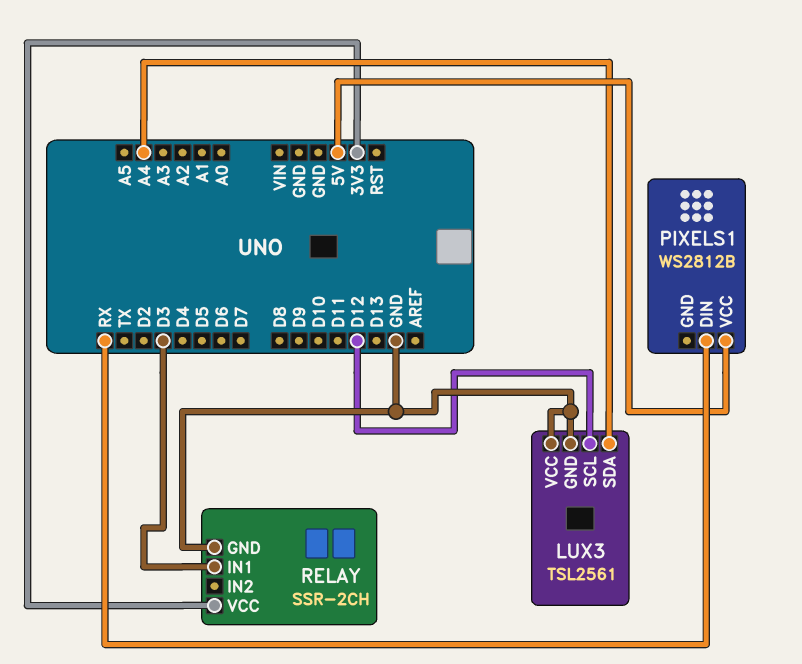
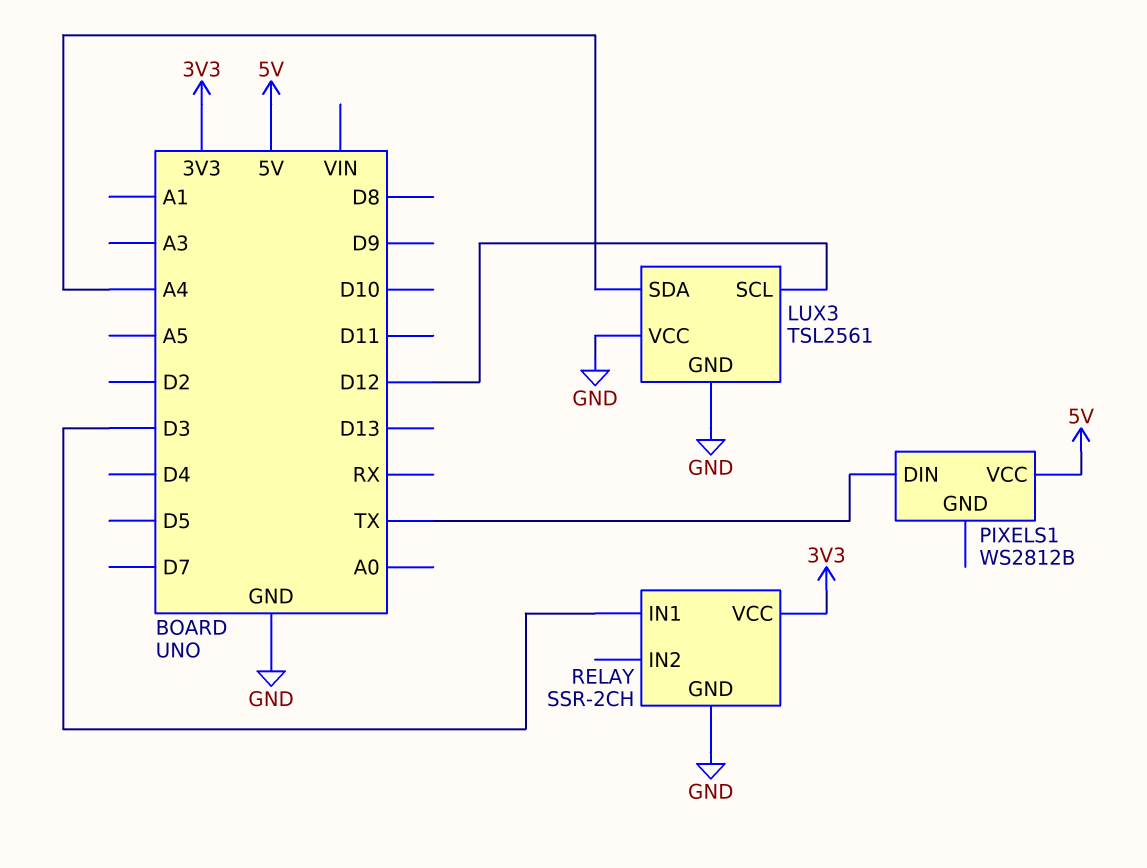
PIXELS1 pin DIN: RX -> TX

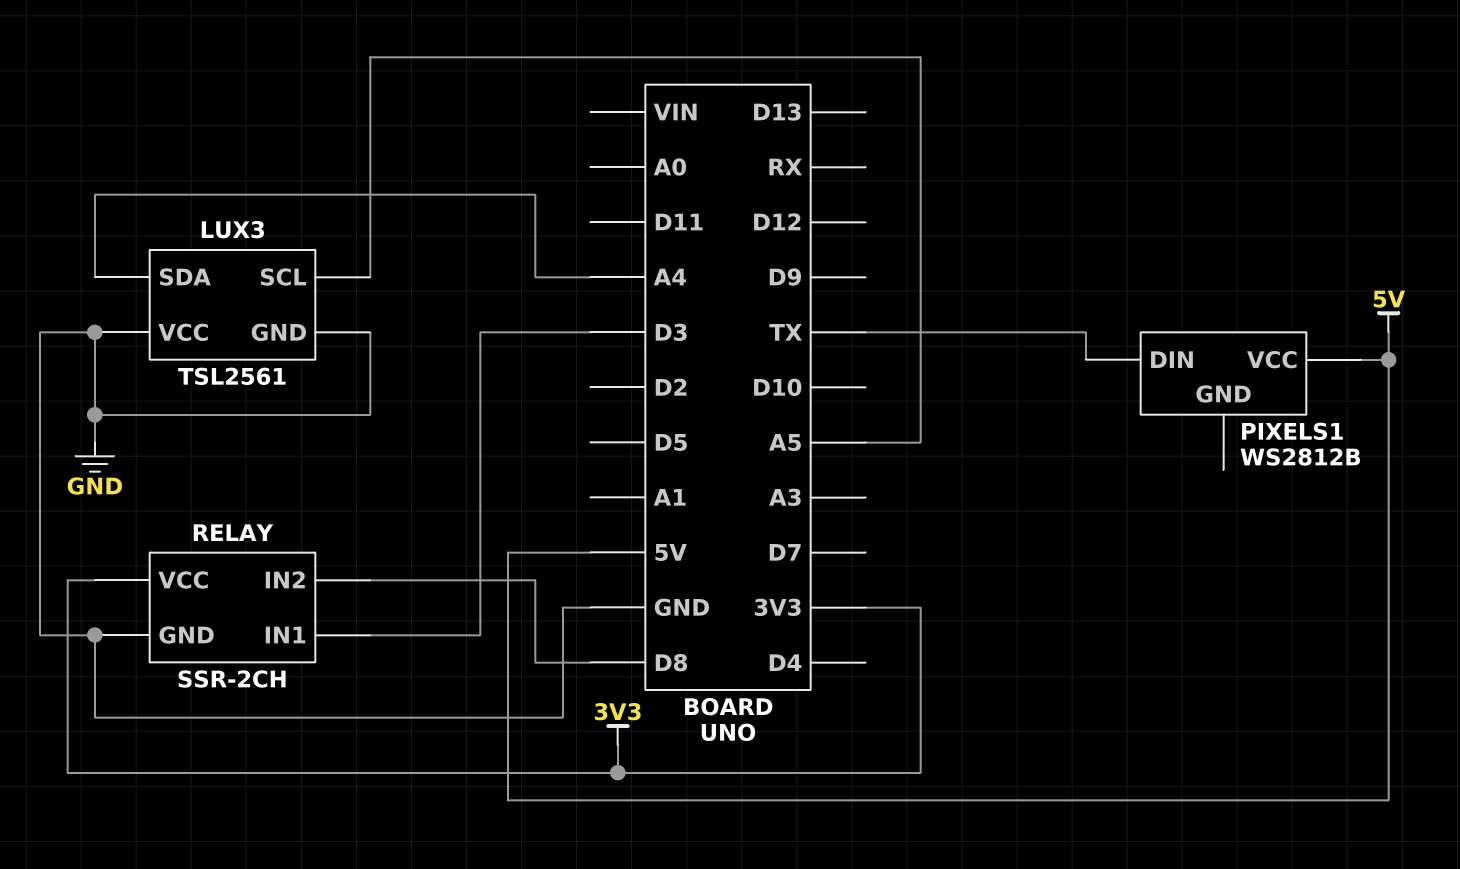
LUX3 pin SCL: D12 -> A5
RELAY pin IN2: none -> D8

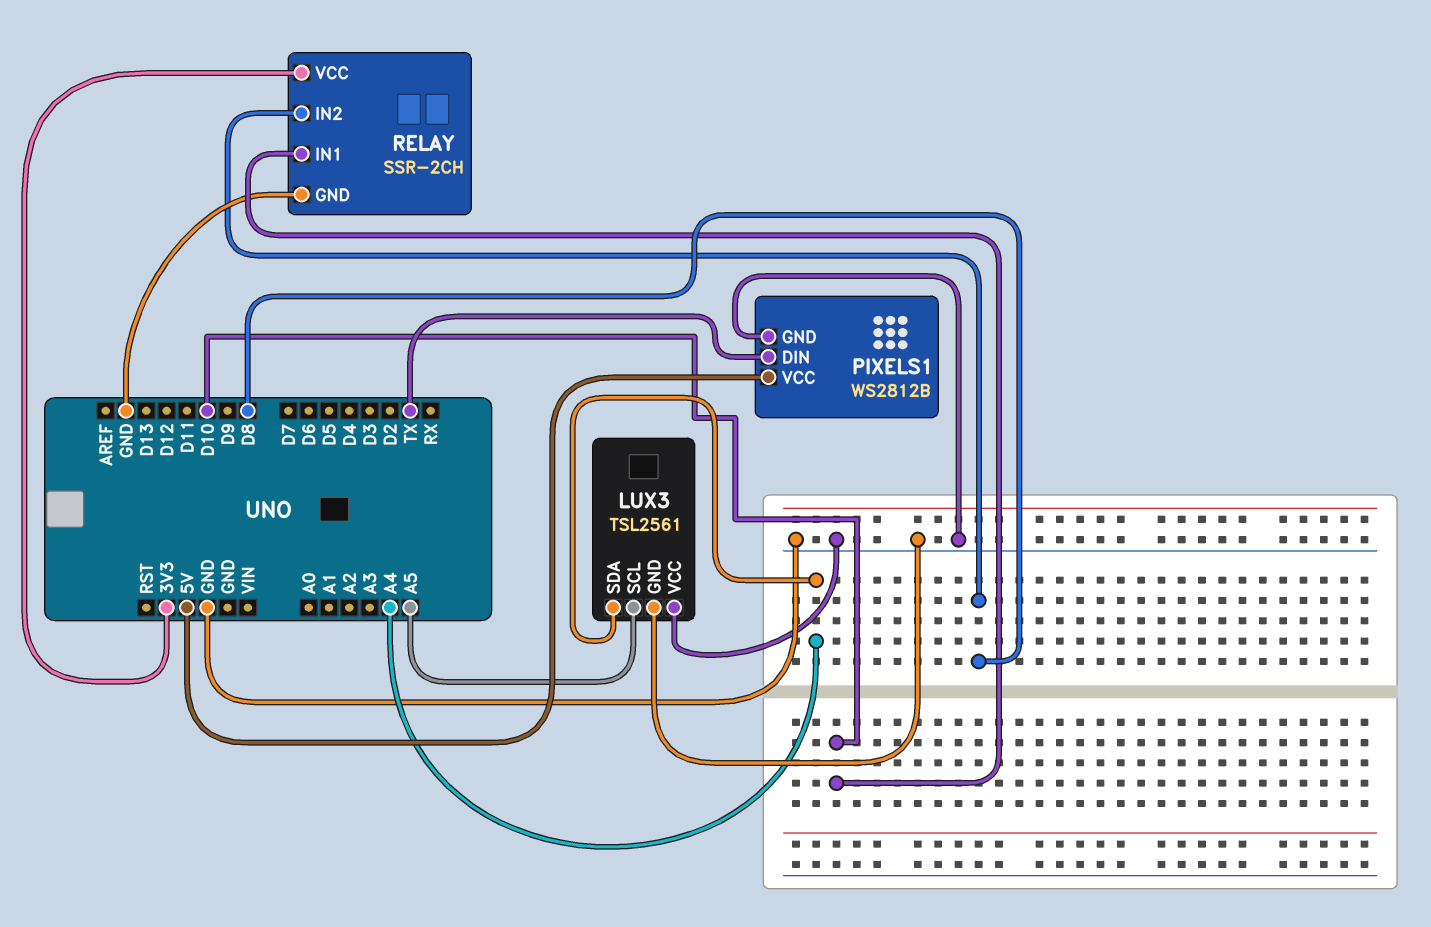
PIXELS1 pin GND: none -> GND
RELAY pin IN1: D3 -> D10

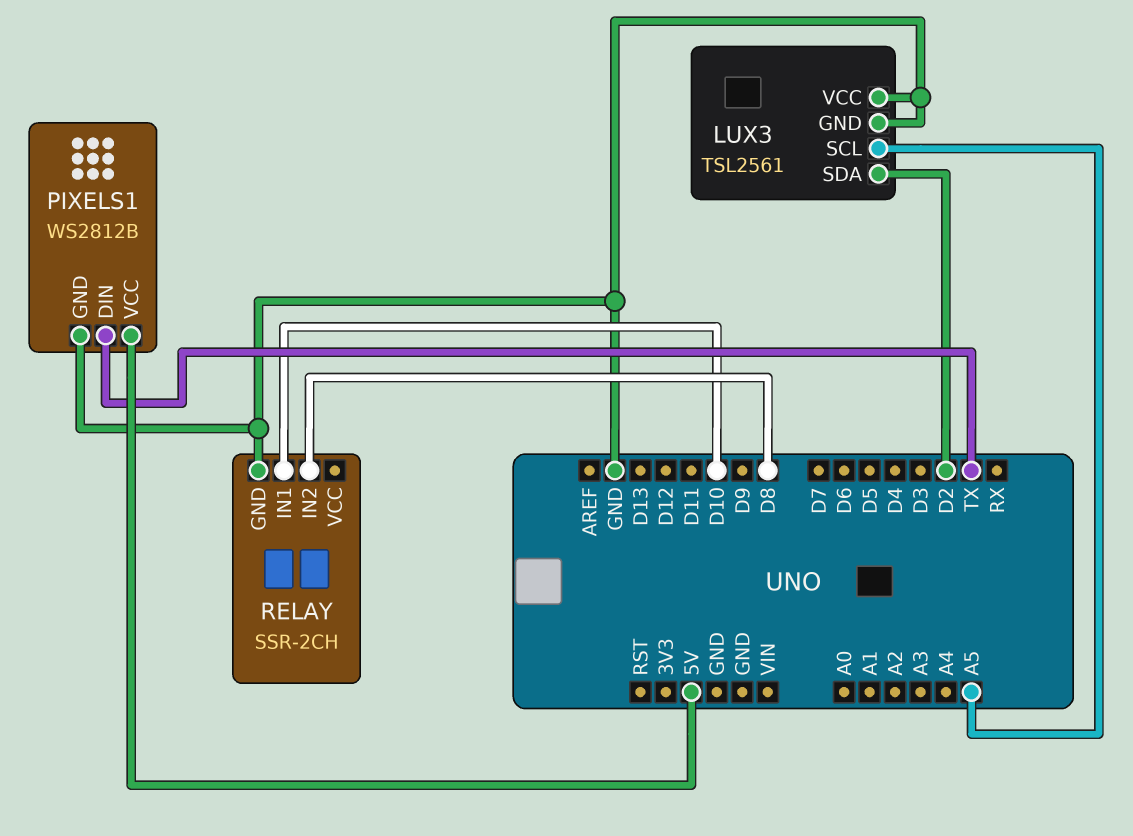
LUX3 pin SDA: A4 -> D2
RELAY pin VCC: 3V3 -> none

